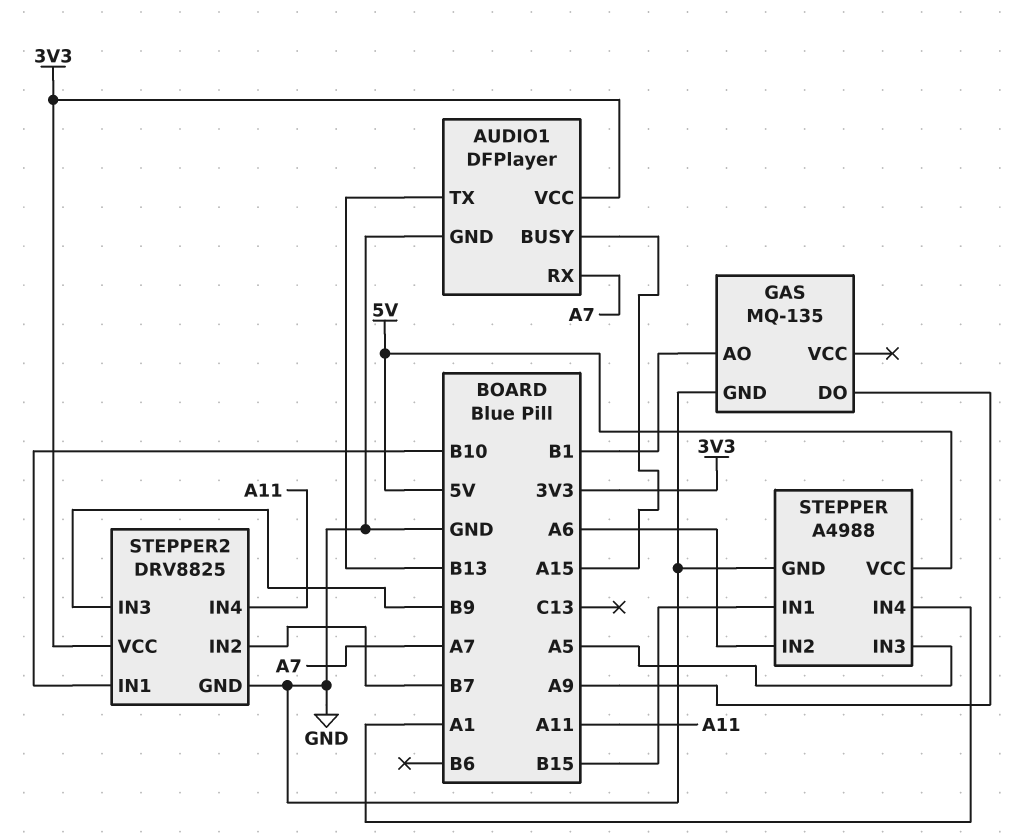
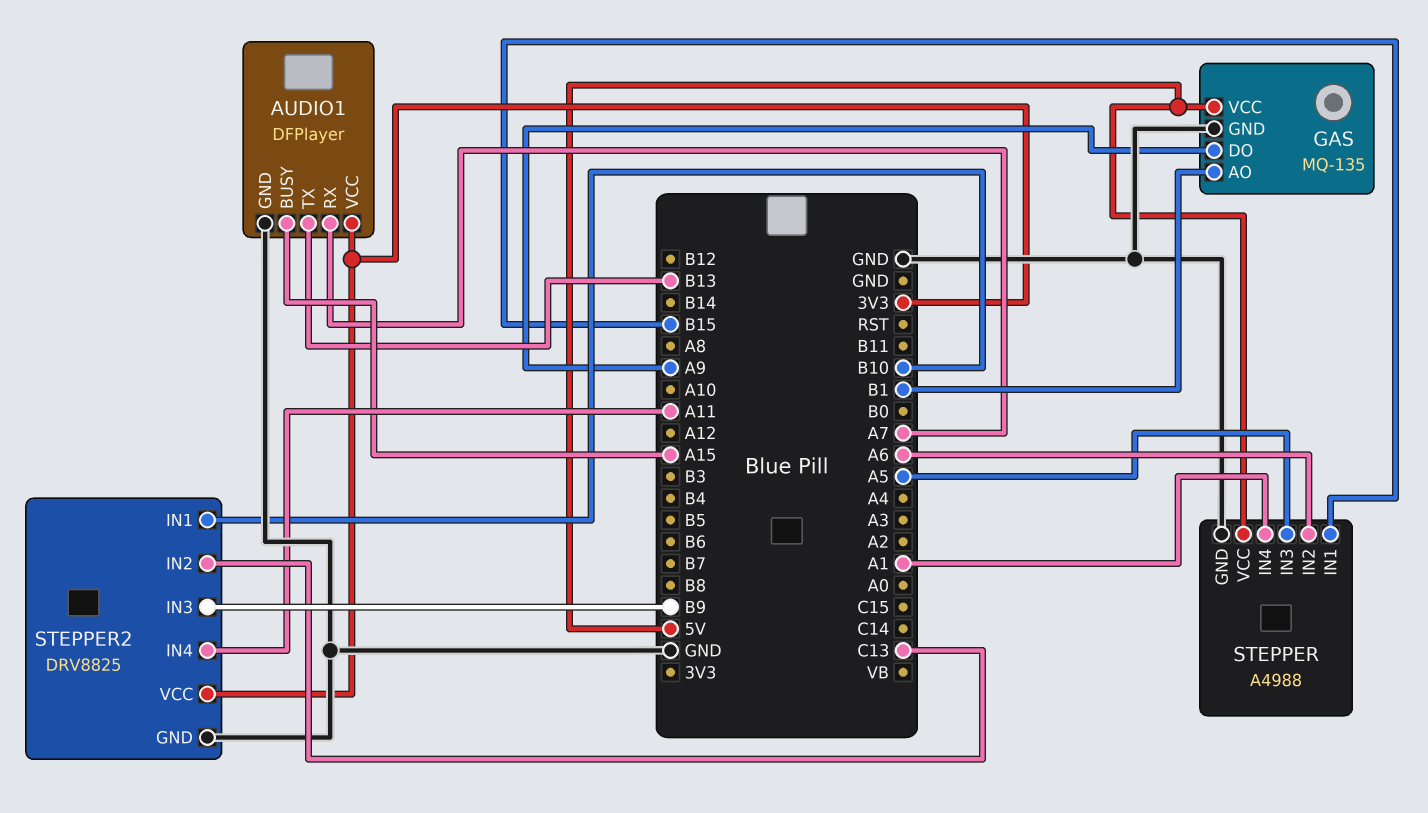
GAS pin VCC: none -> 5V
STEPPER2 pin IN2: B7 -> C13

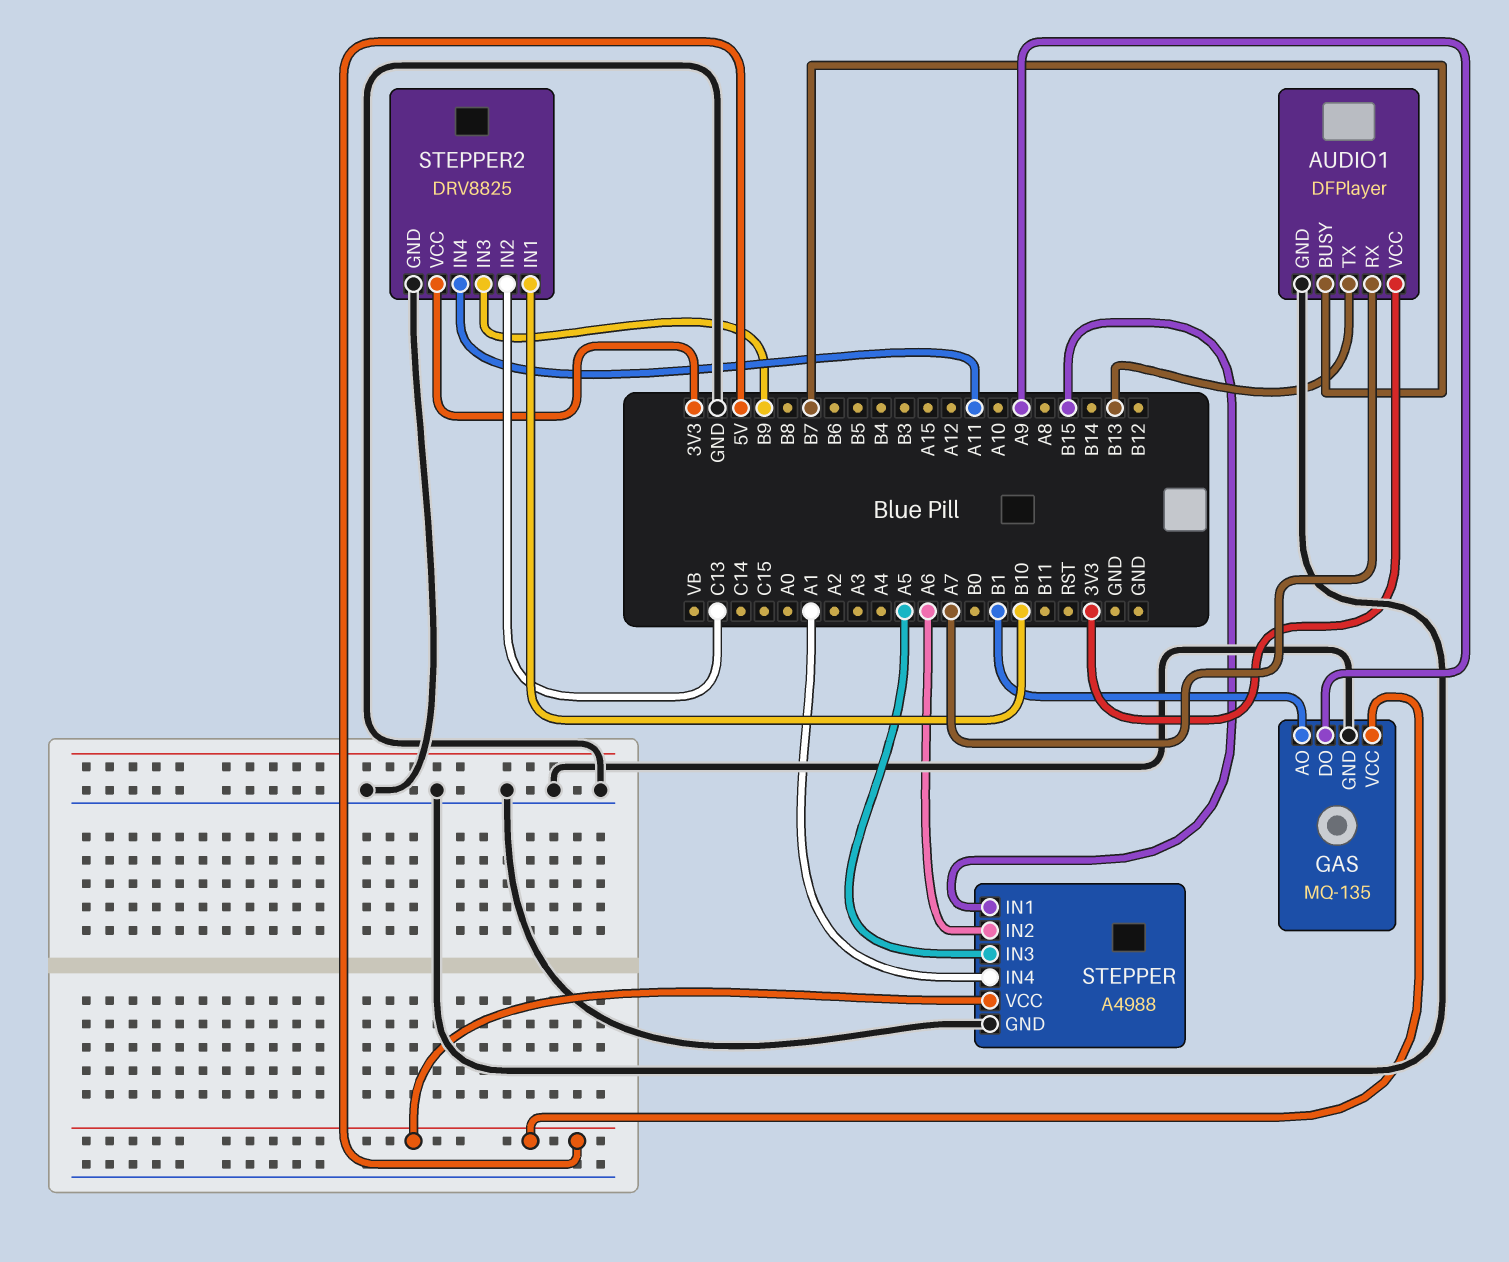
AUDIO1 pin BUSY: A15 -> B7

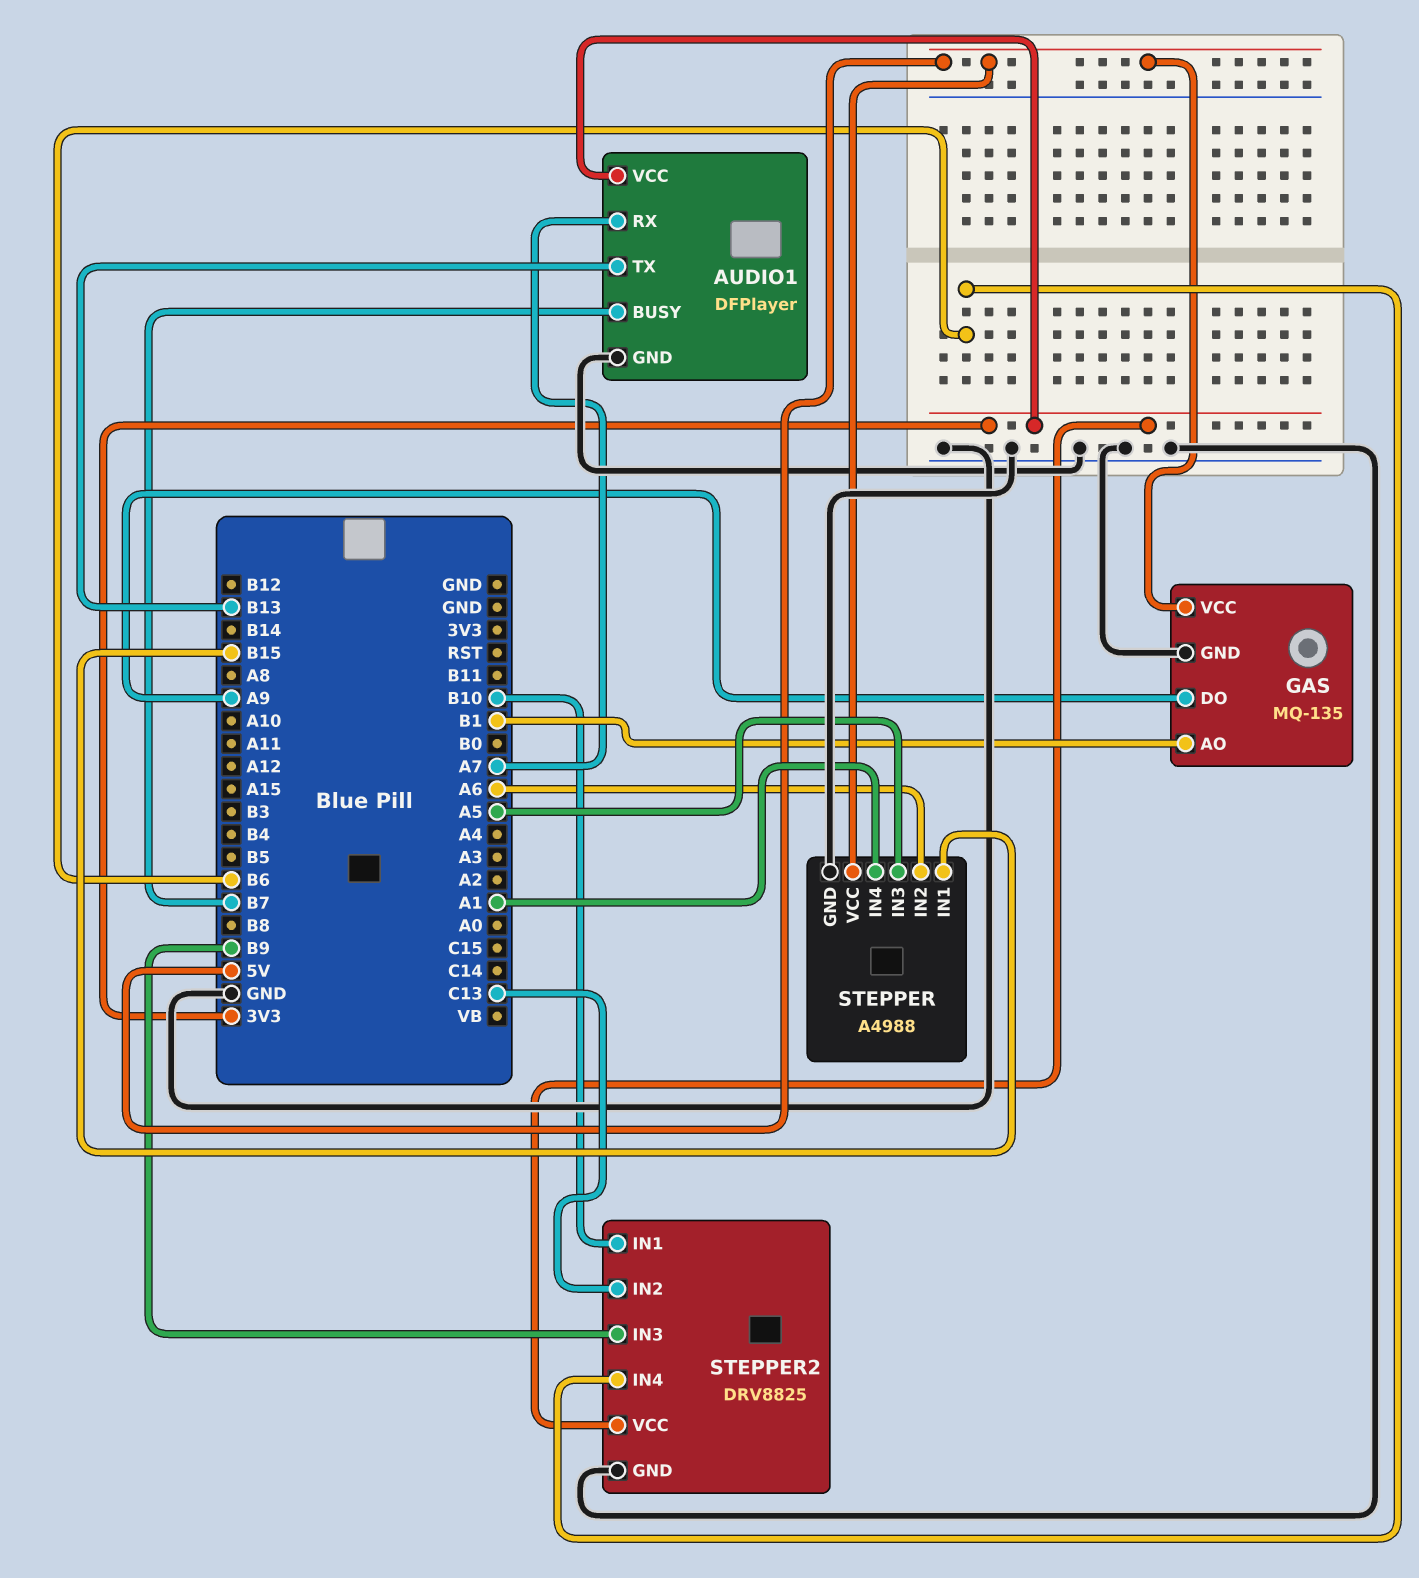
STEPPER2 pin IN4: A11 -> B6

